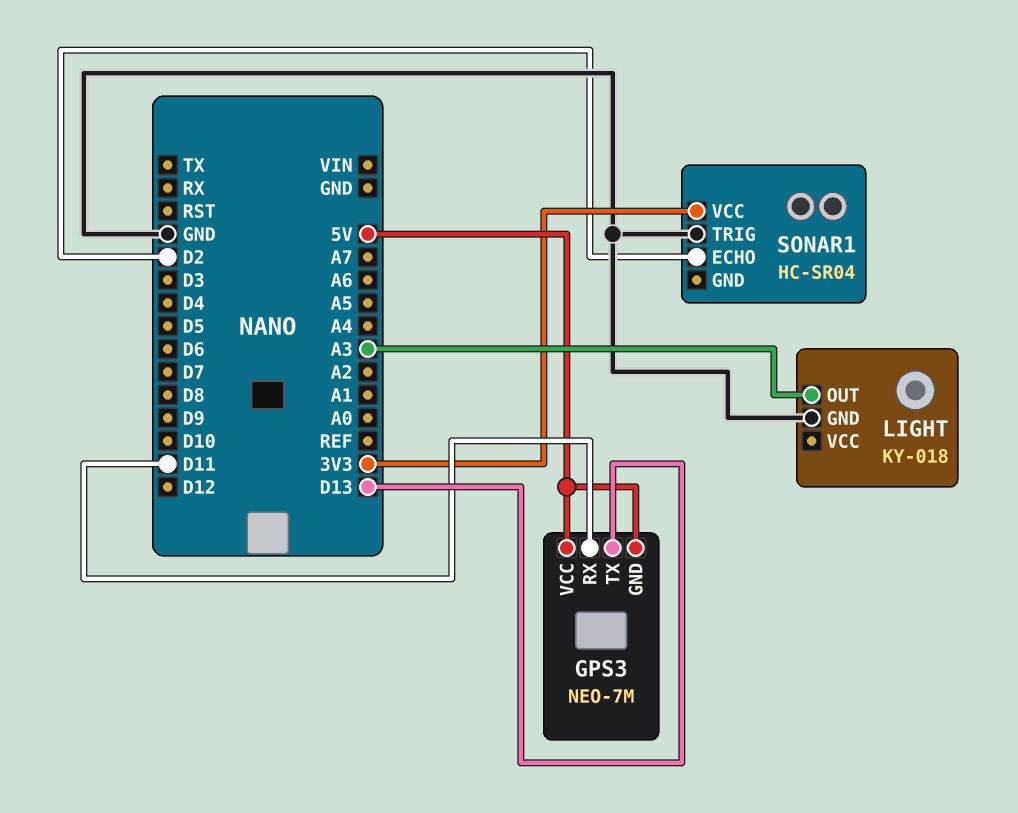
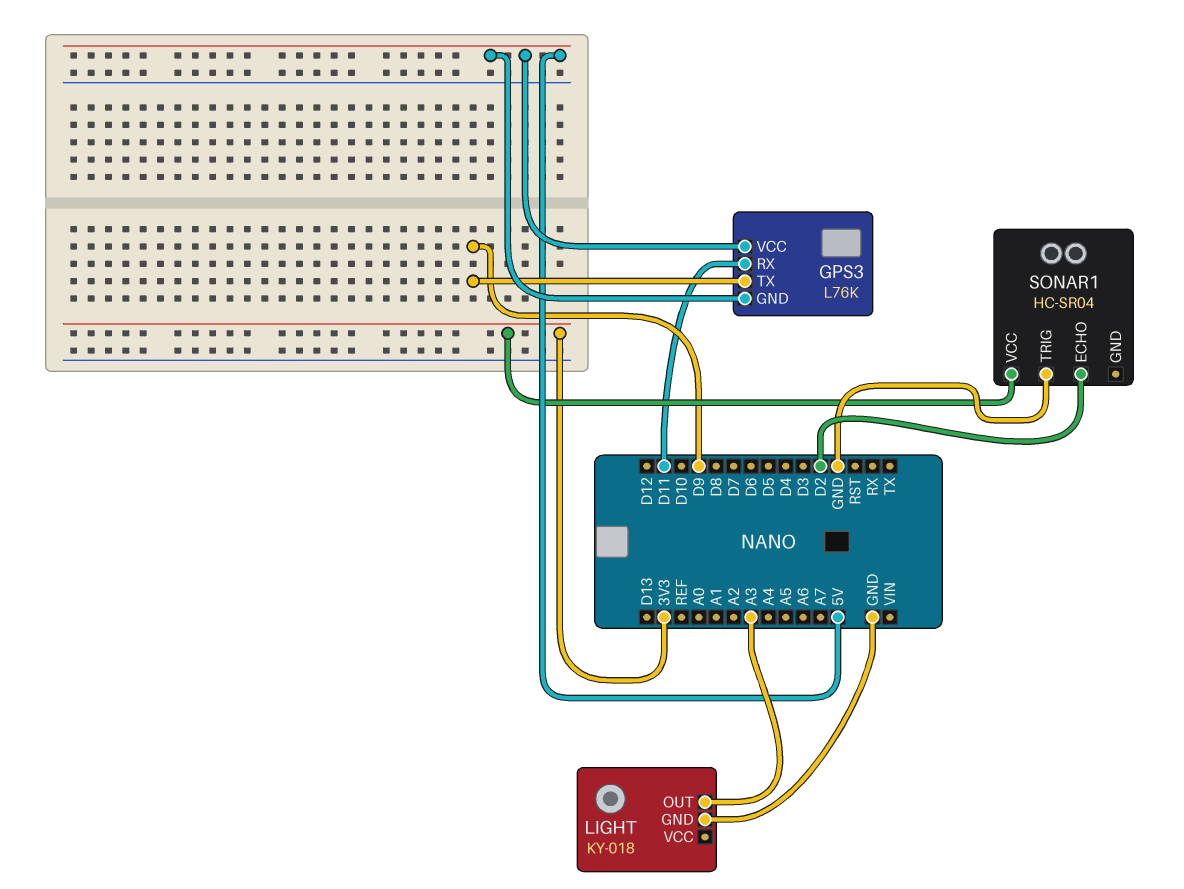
GPS3: NEO-7M -> L76K
GPS3 pin TX: D13 -> D9

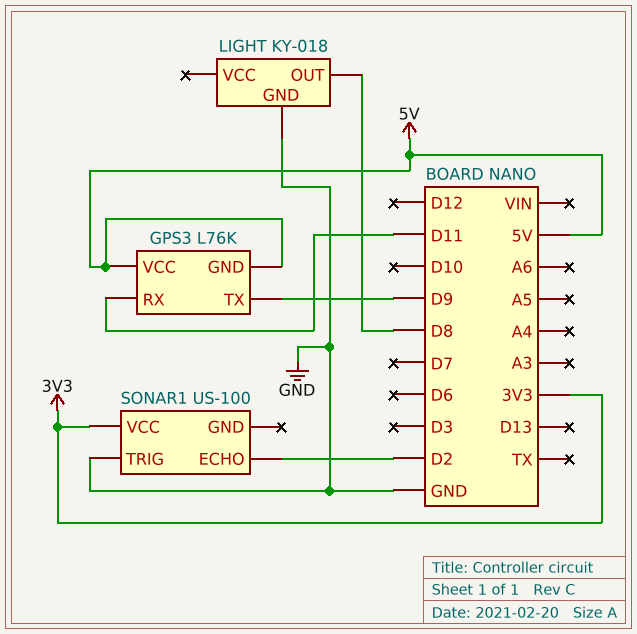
LIGHT pin OUT: A3 -> D8
SONAR1: HC-SR04 -> US-100

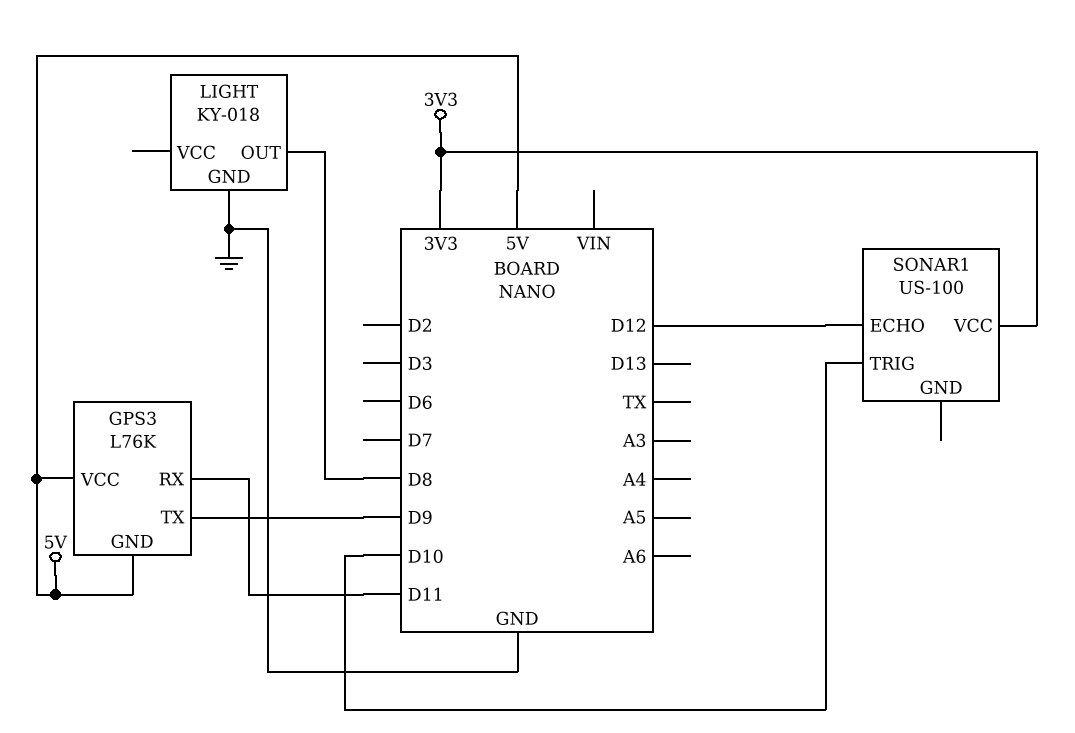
SONAR1 pin ECHO: D2 -> D12
SONAR1 pin TRIG: GND -> D10

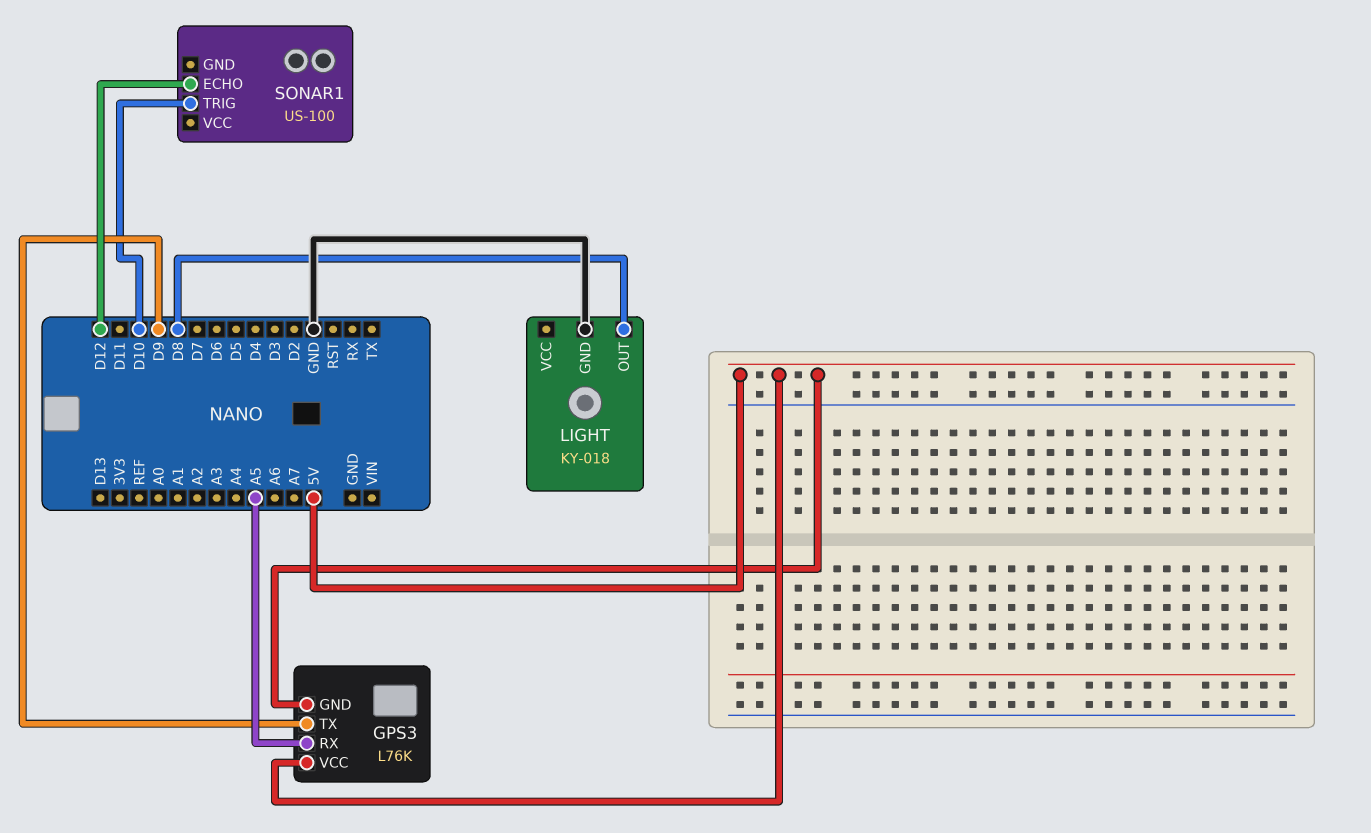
GPS3 pin RX: D11 -> A5
SONAR1 pin VCC: 3V3 -> none

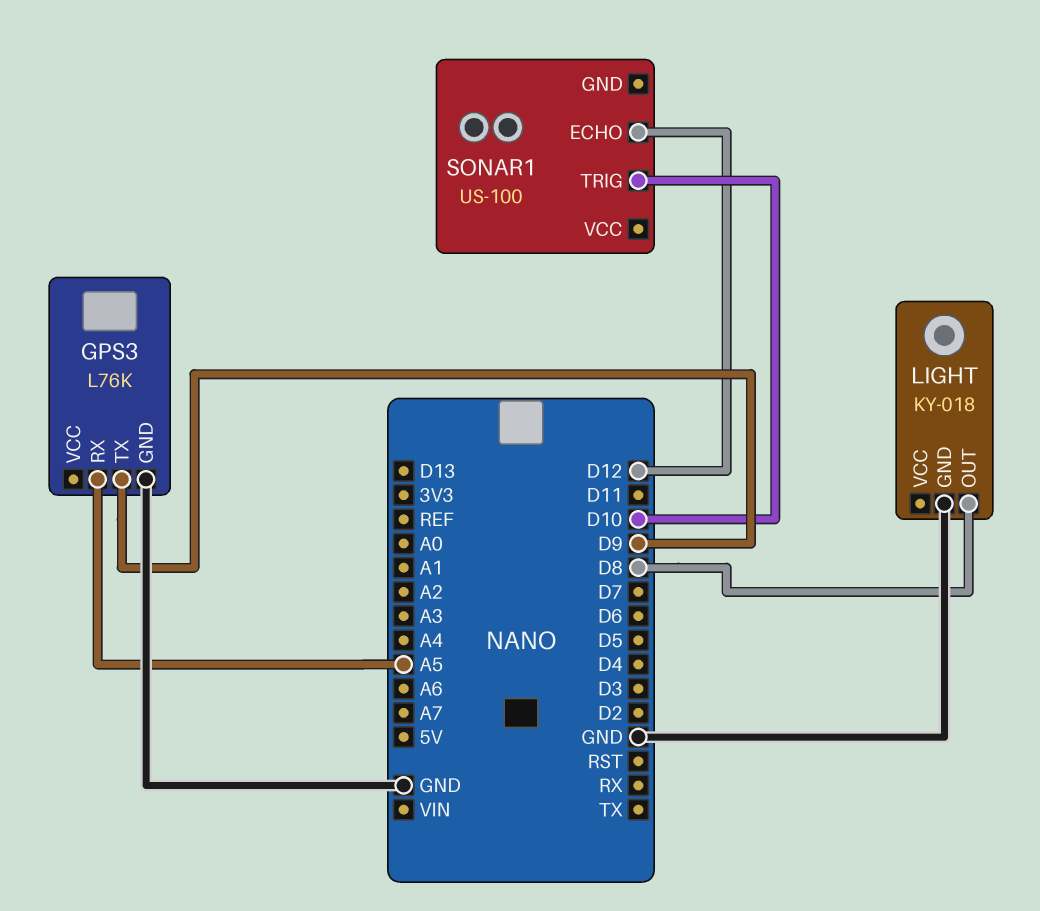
GPS3 pin GND: 5V -> GND
GPS3 pin VCC: 5V -> none

